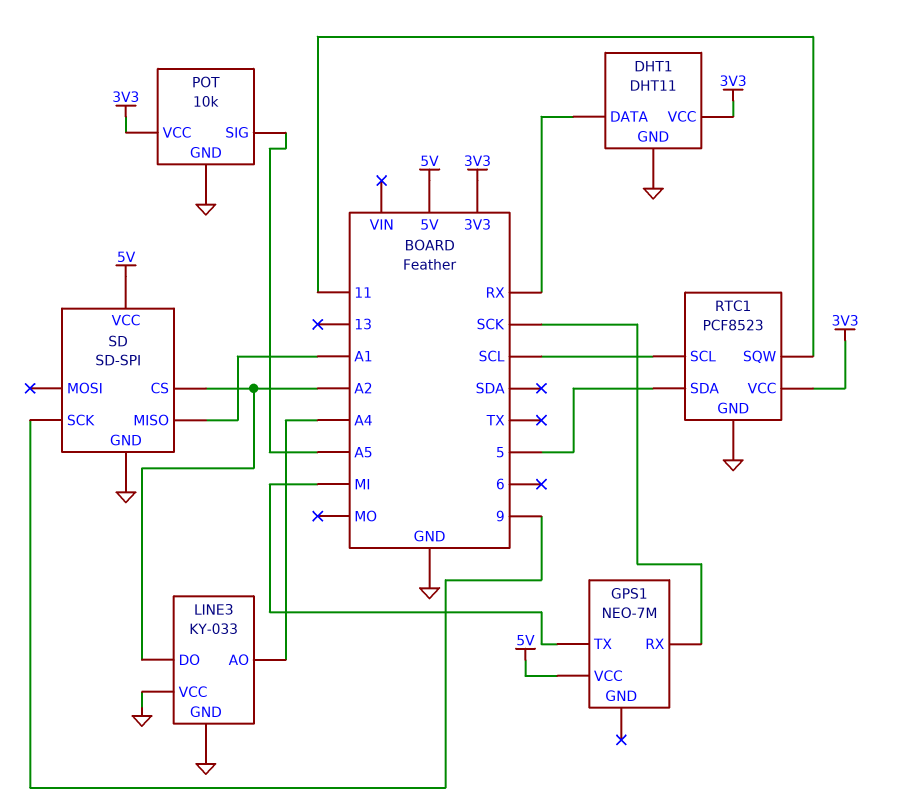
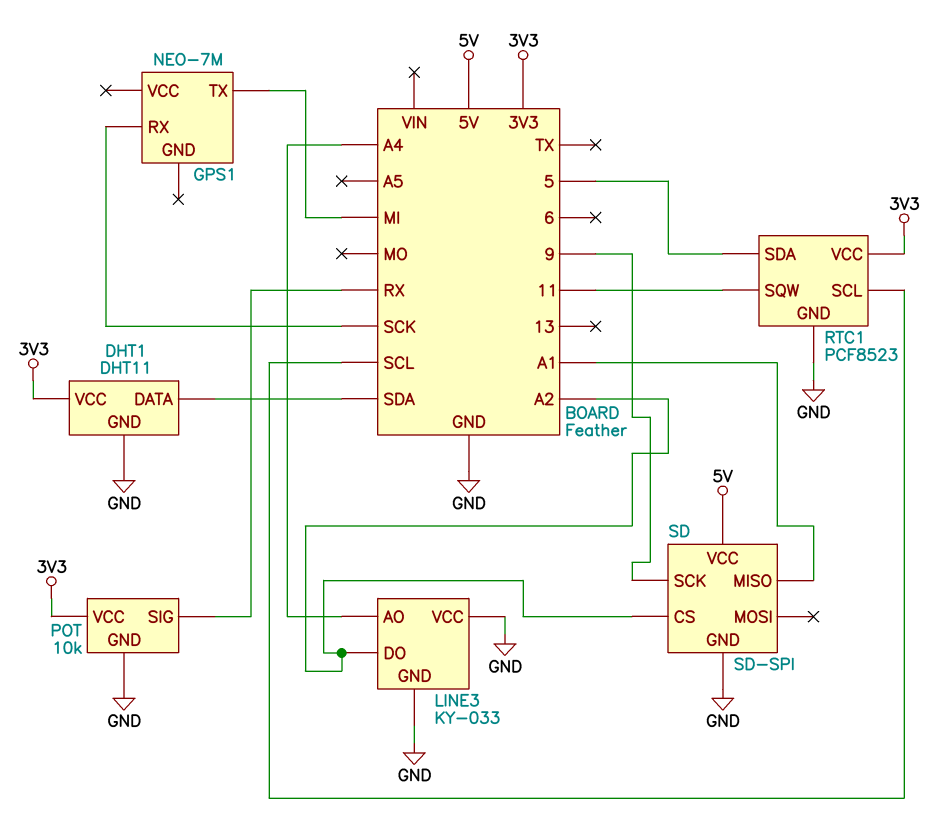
DHT1 pin DATA: RX -> SDA
GPS1 pin VCC: 5V -> none
POT pin SIG: A5 -> RX

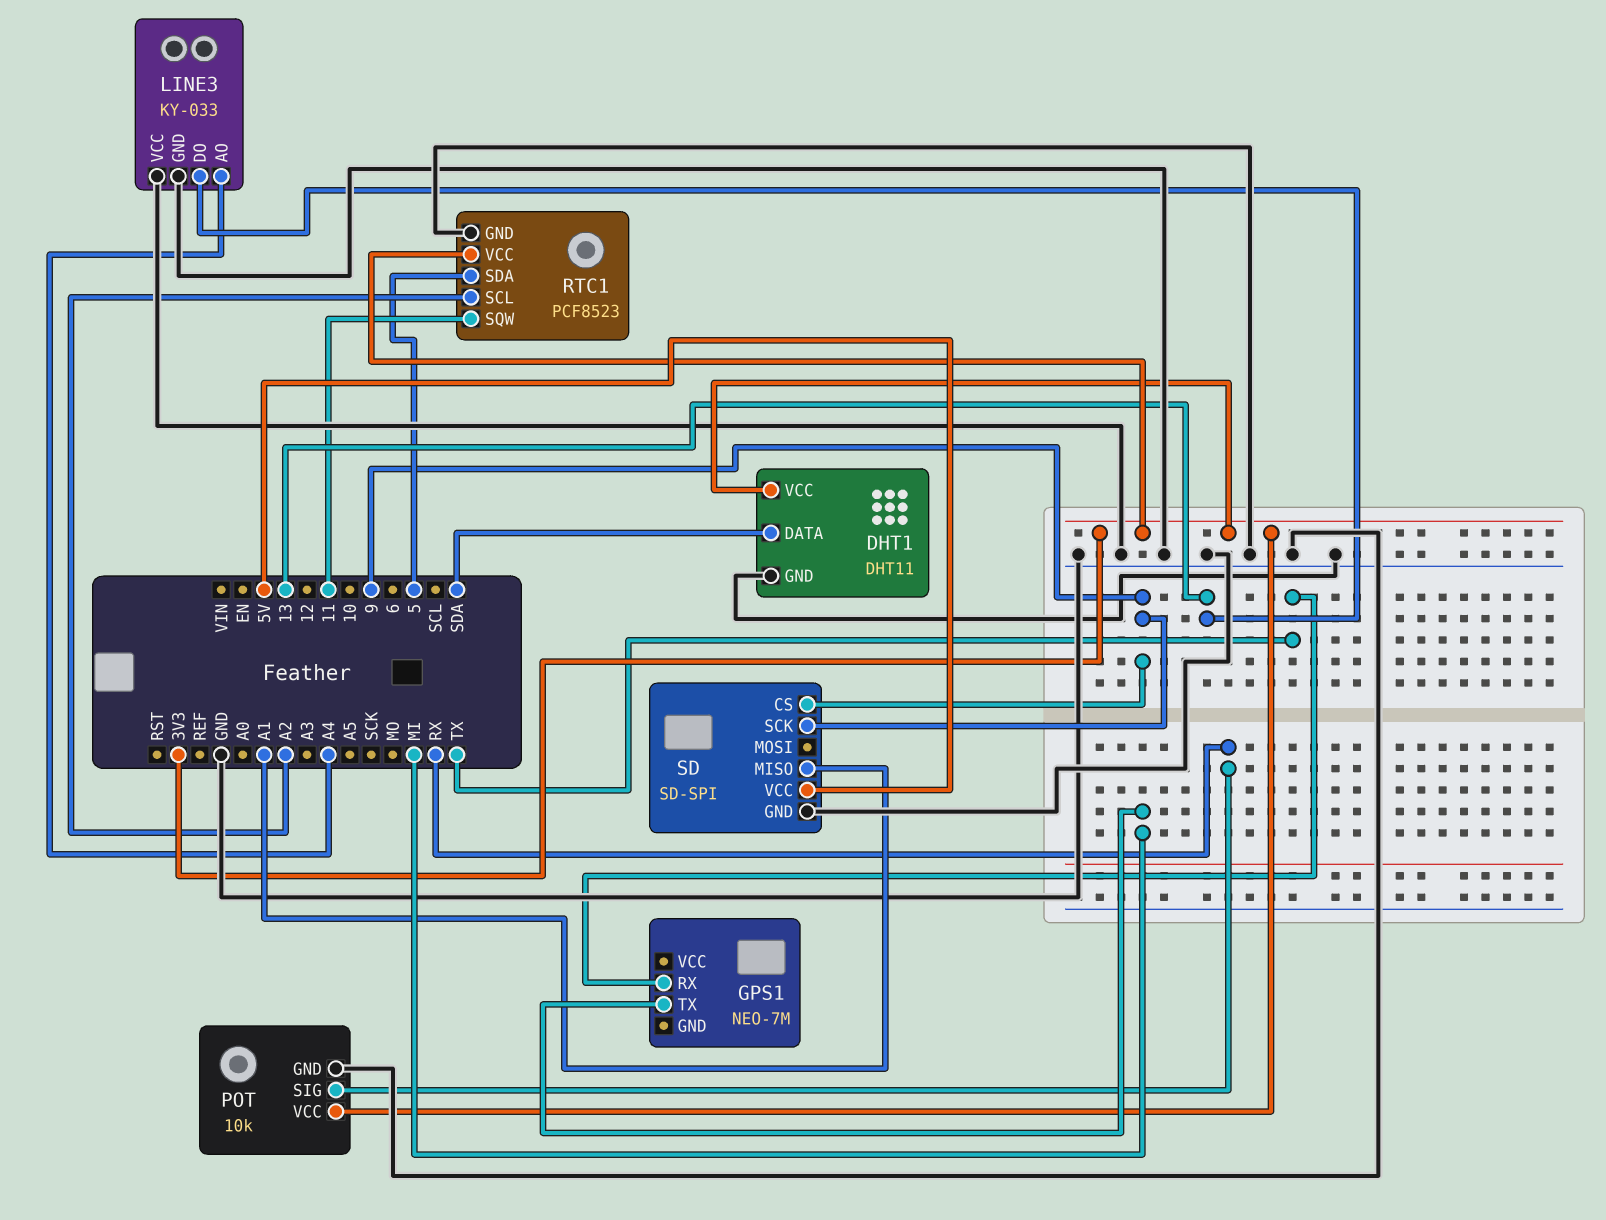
GPS1 pin RX: SCK -> TX
LINE3 pin DO: A2 -> 13
RTC1 pin SCL: SCL -> A2
SD pin CS: A2 -> 9

